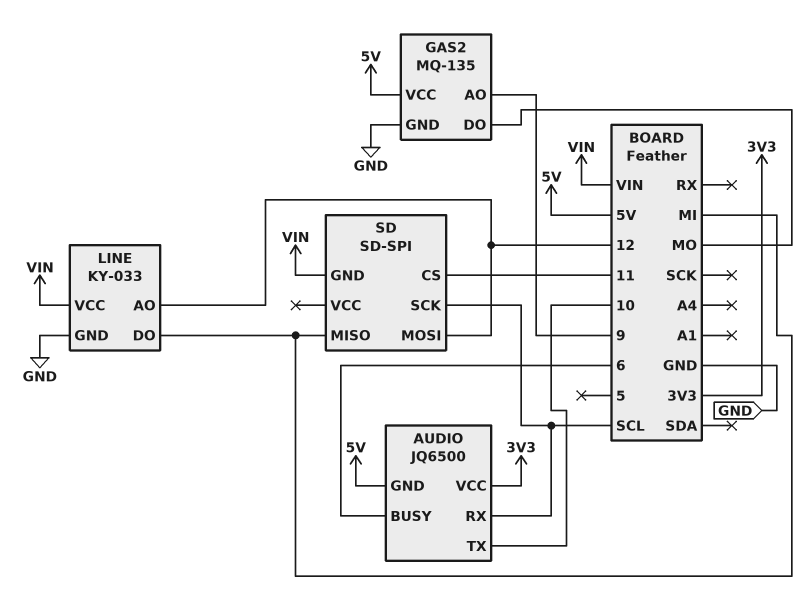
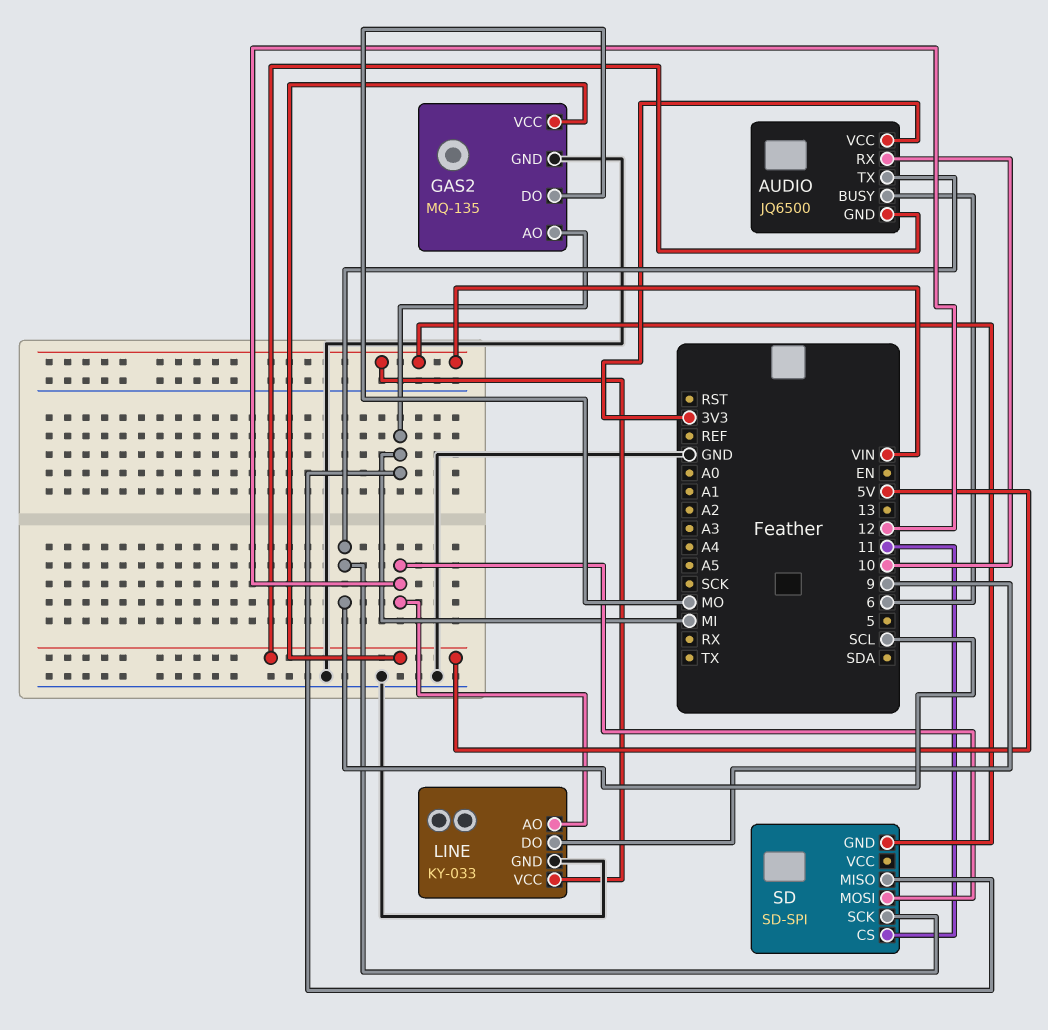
AUDIO pin RX: SCL -> 10
AUDIO pin TX: 10 -> SCL
GAS2 pin AO: 9 -> MI
LINE pin DO: MI -> 9

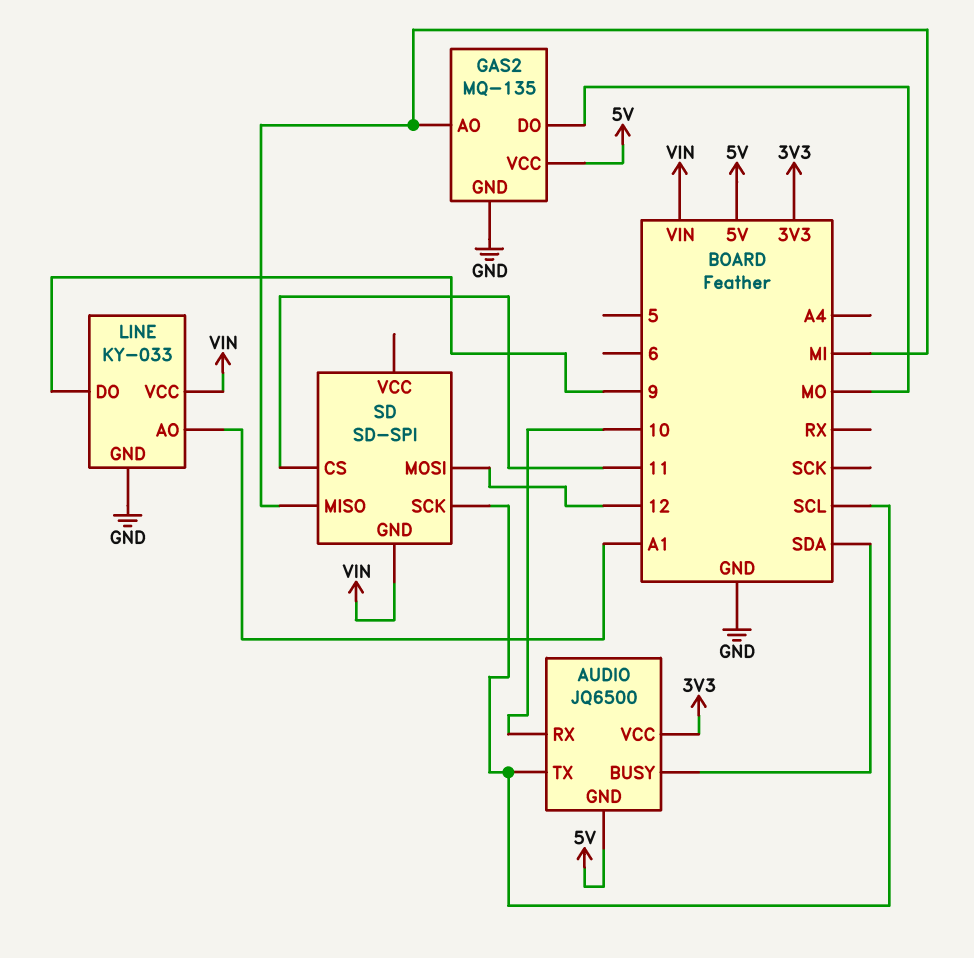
AUDIO pin BUSY: 6 -> SDA
LINE pin AO: 12 -> A1

